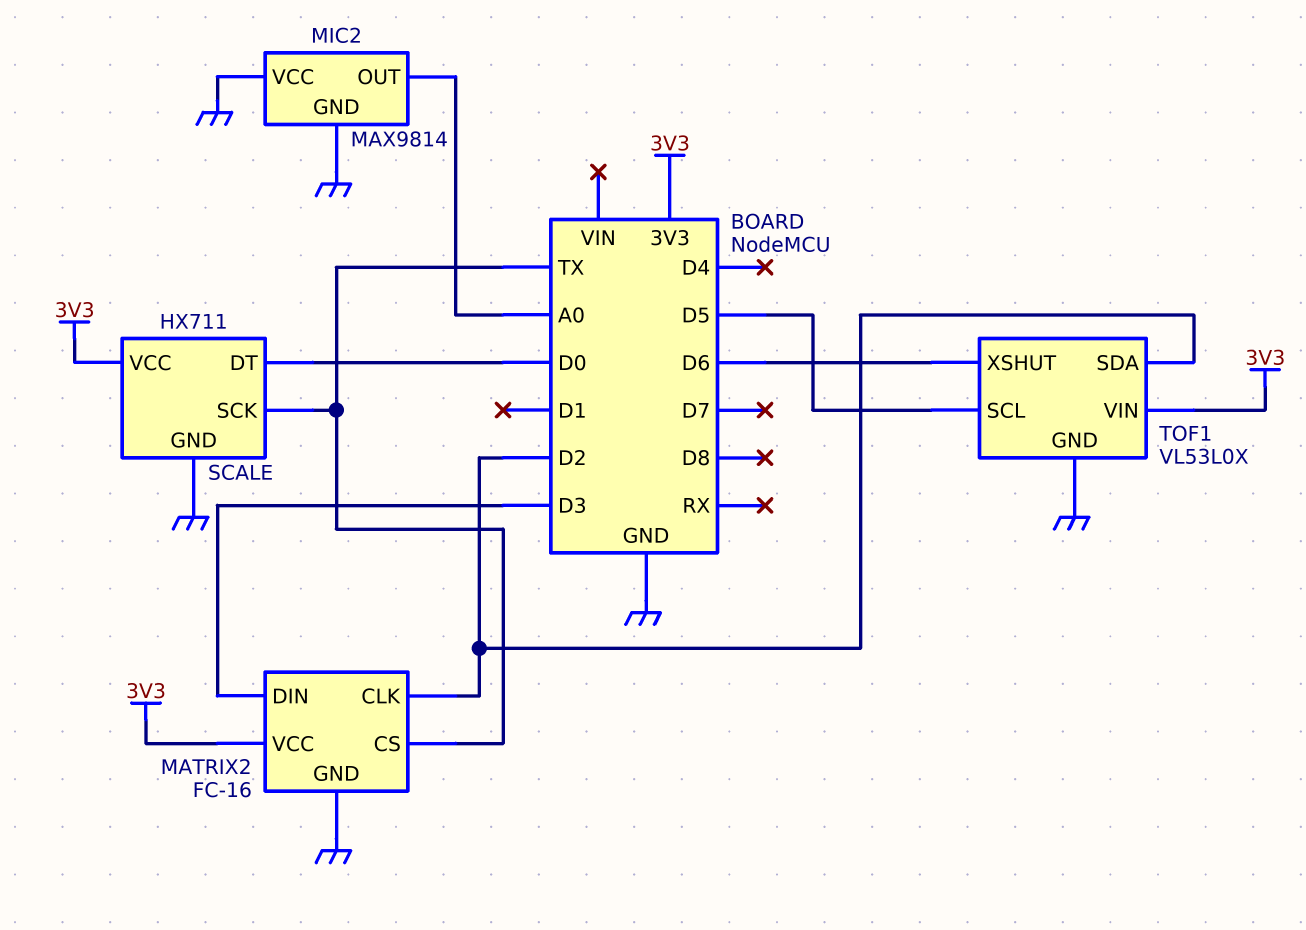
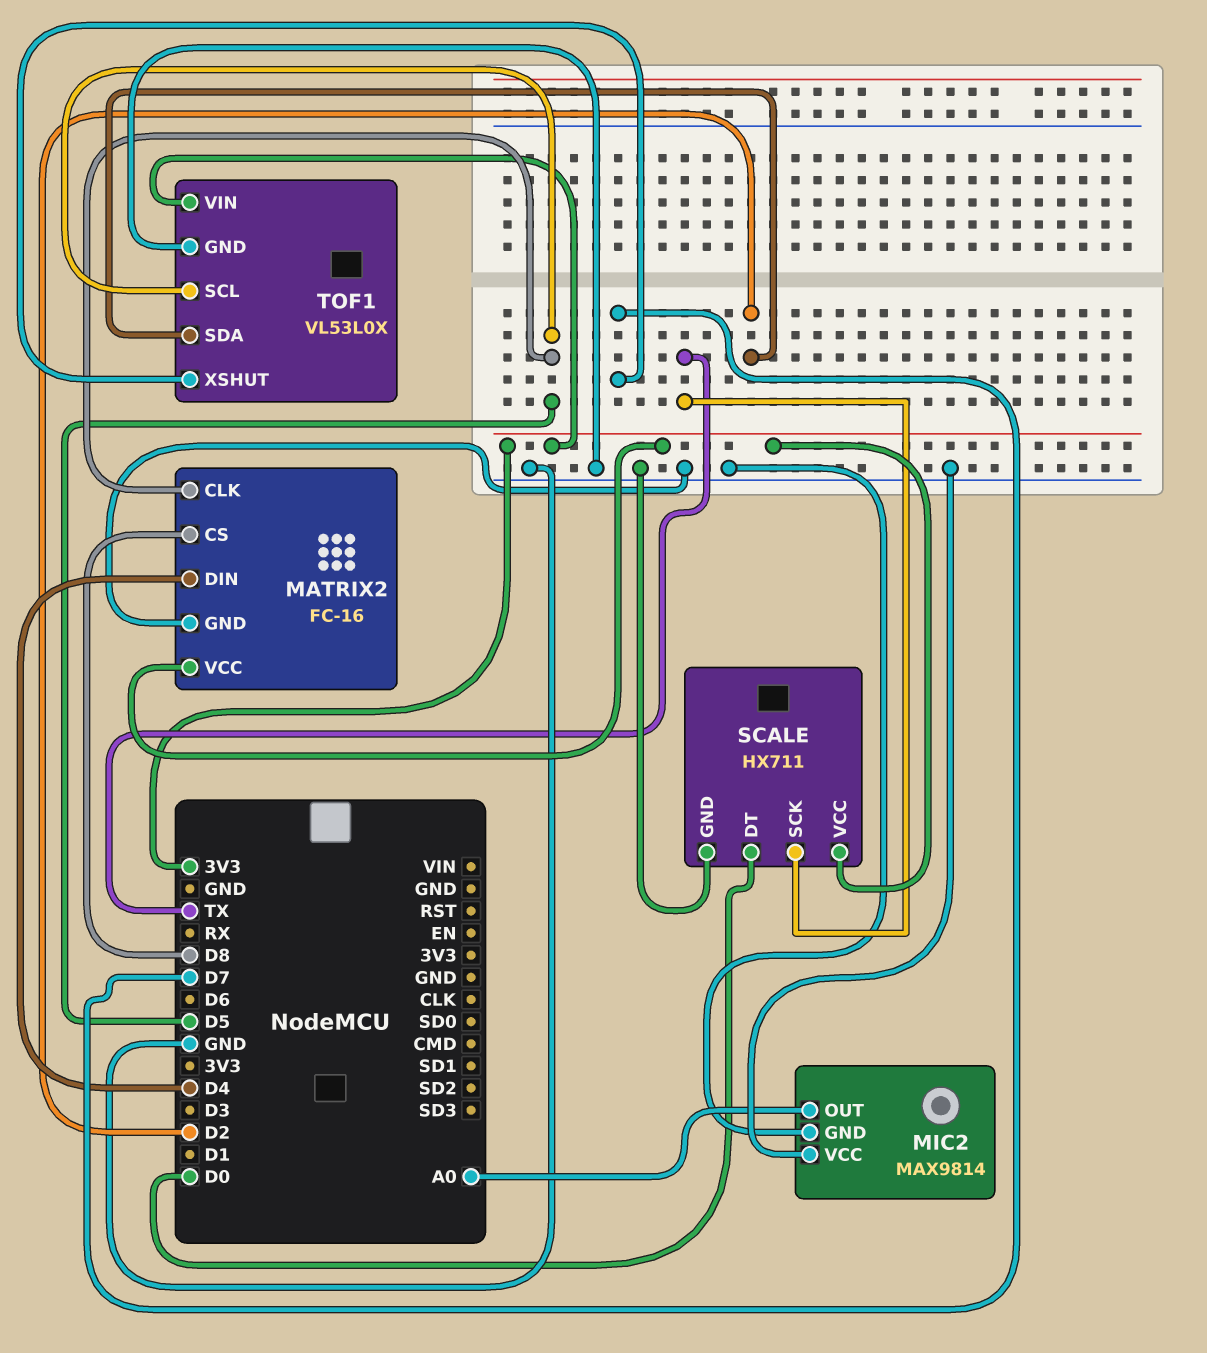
MATRIX2 pin CLK: D2 -> D5
MATRIX2 pin CS: TX -> D8
MATRIX2 pin DIN: D3 -> D4
TOF1 pin XSHUT: D6 -> D7

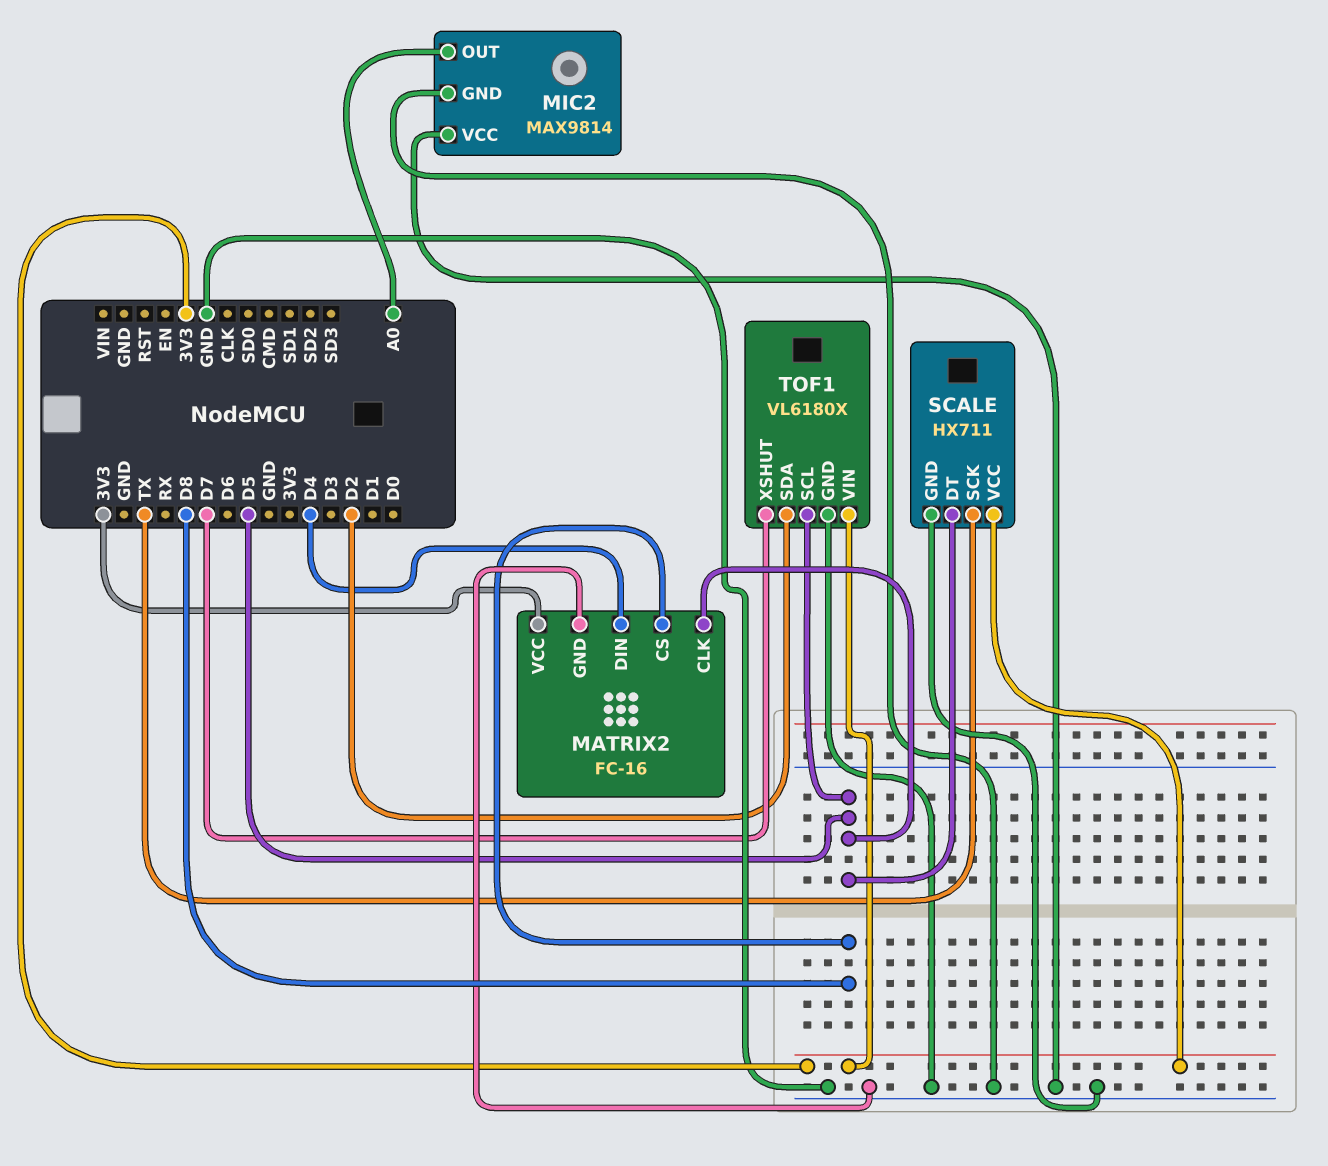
SCALE pin DT: D0 -> D5
TOF1: VL53L0X -> VL6180X

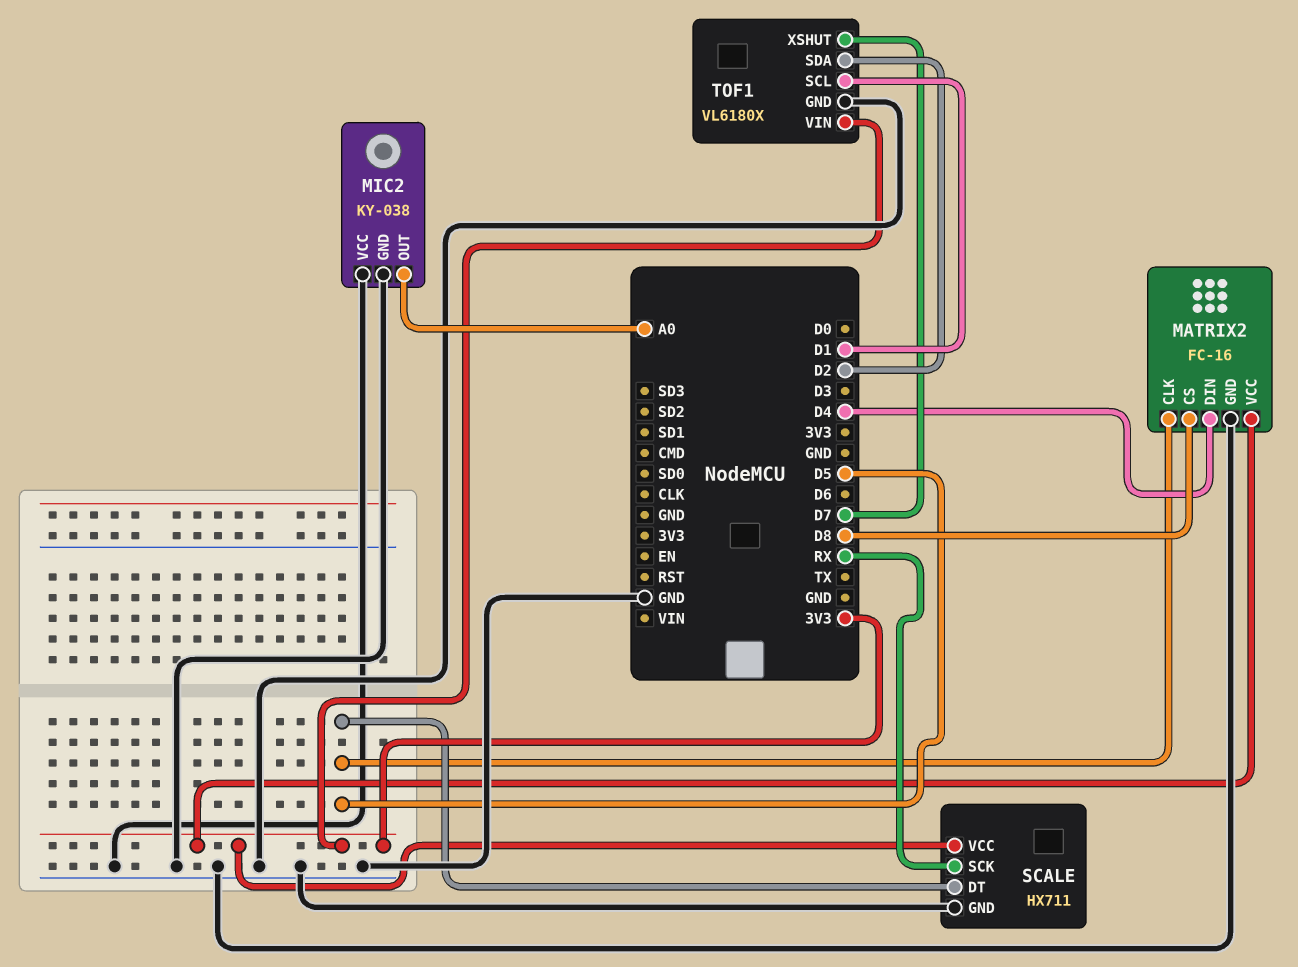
MIC2: MAX9814 -> KY-038
SCALE pin SCK: TX -> RX
TOF1 pin SCL: D5 -> D1

